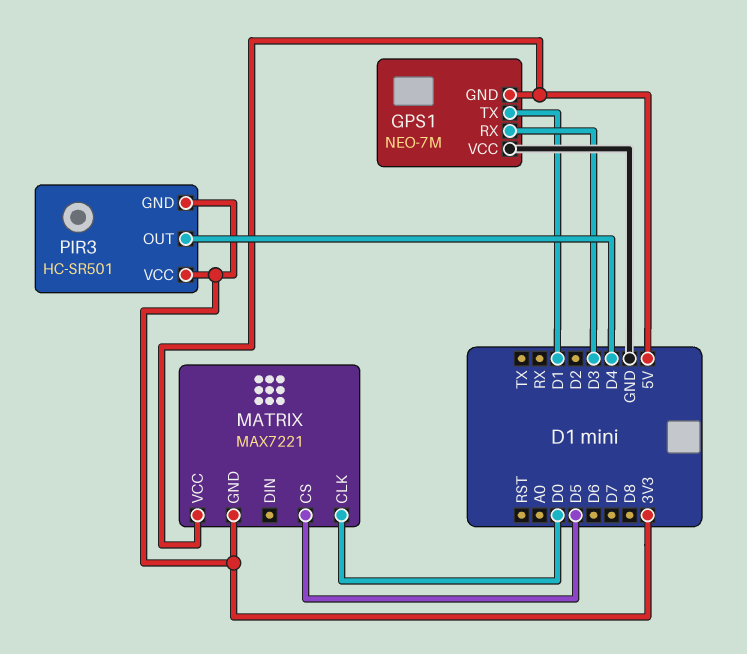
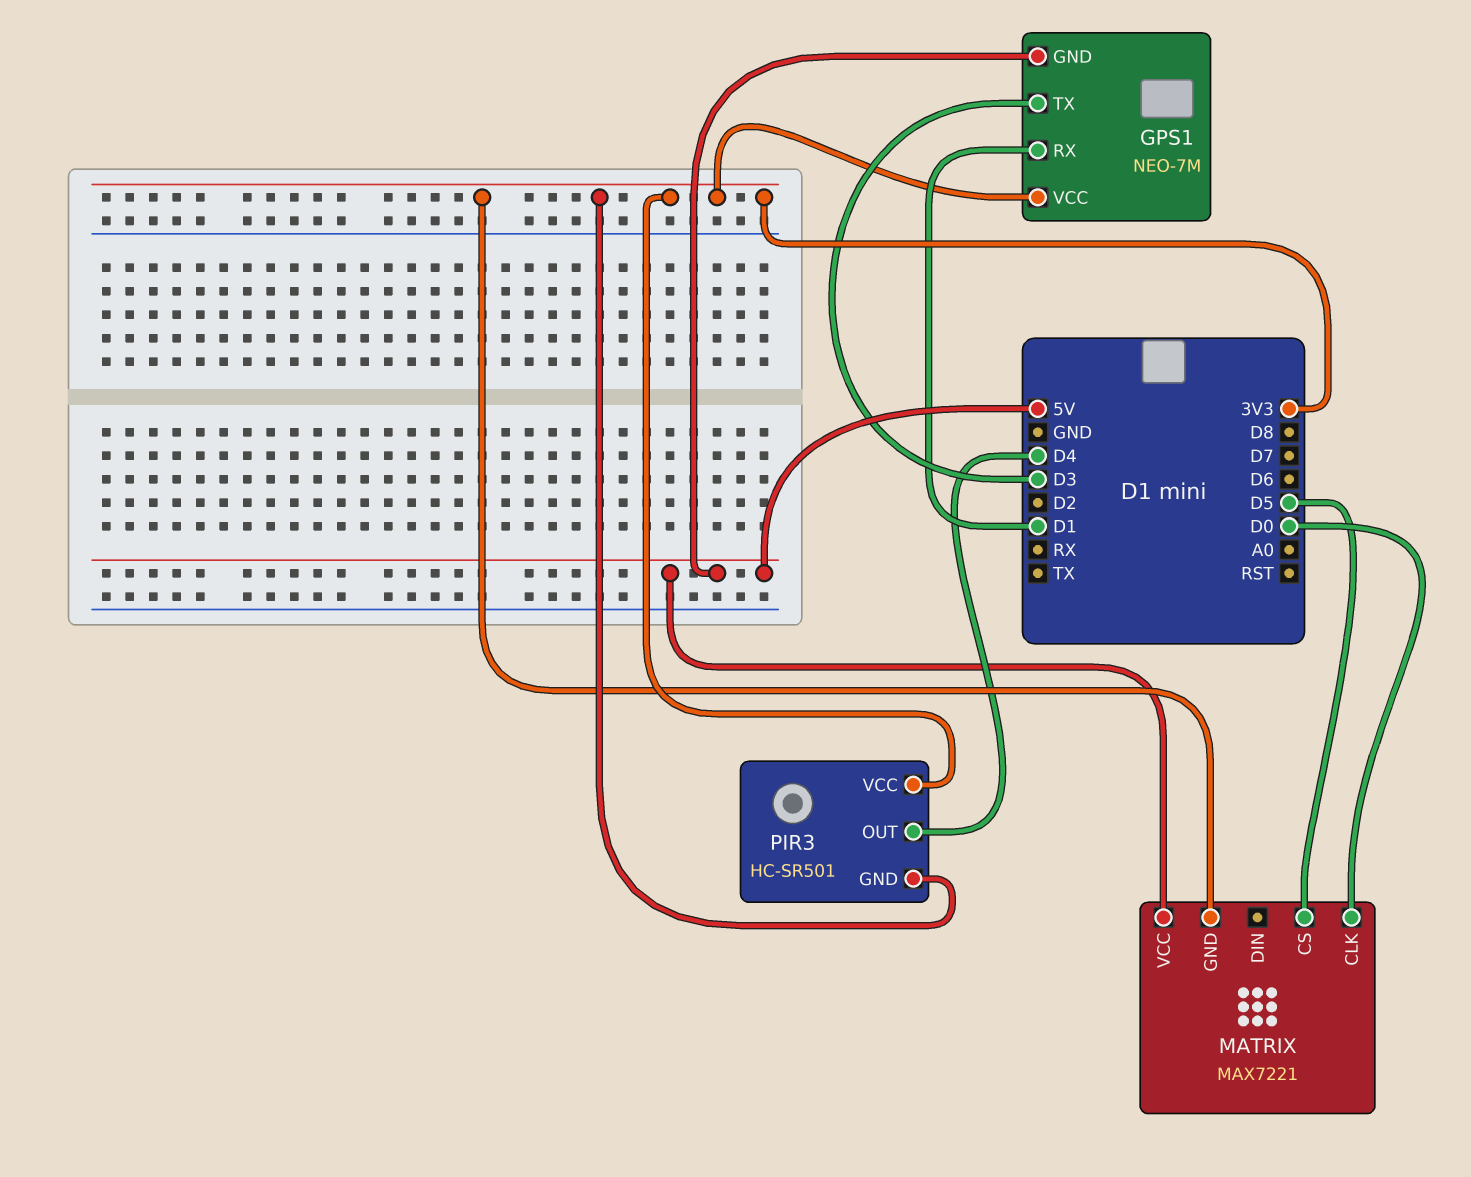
GPS1 pin RX: D3 -> D1
GPS1 pin TX: D1 -> D3
GPS1 pin VCC: GND -> 3V3

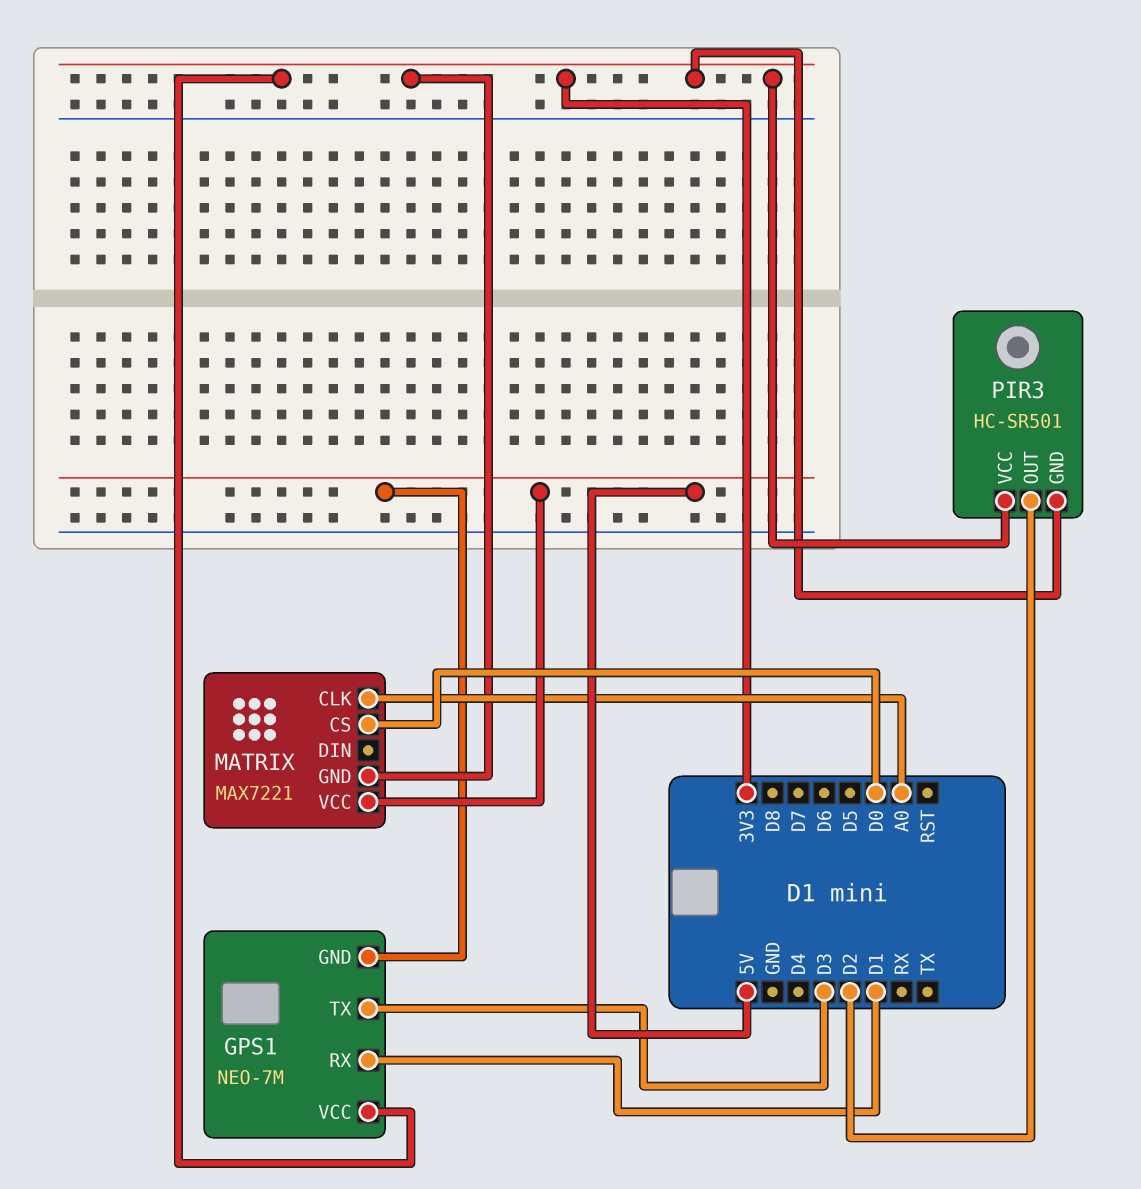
MATRIX pin CLK: D0 -> A0
MATRIX pin CS: D5 -> D0
PIR3 pin OUT: D4 -> D2

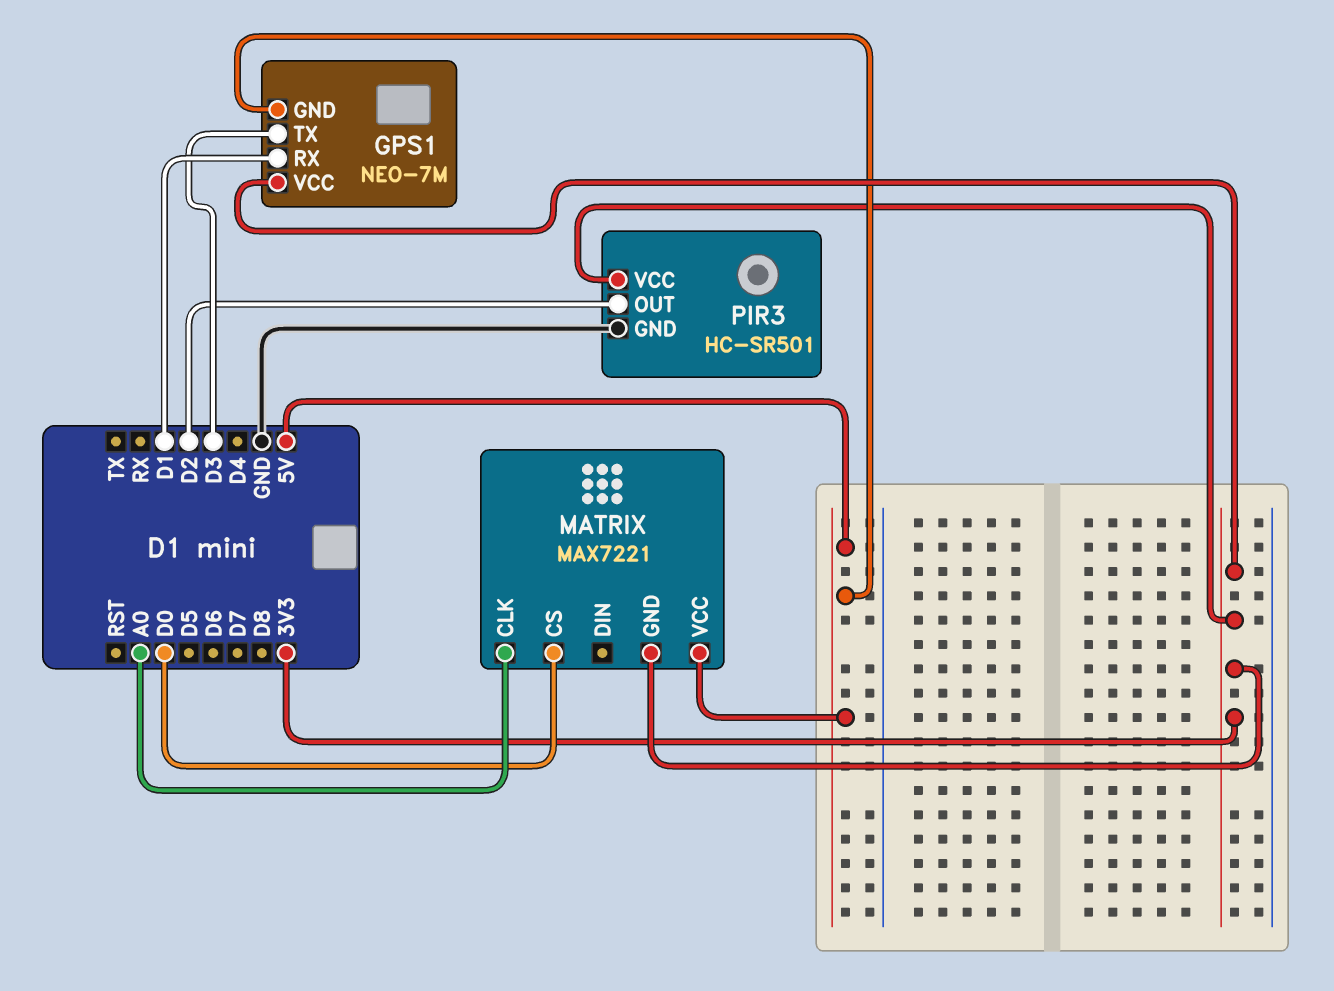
PIR3 pin GND: 3V3 -> GND

